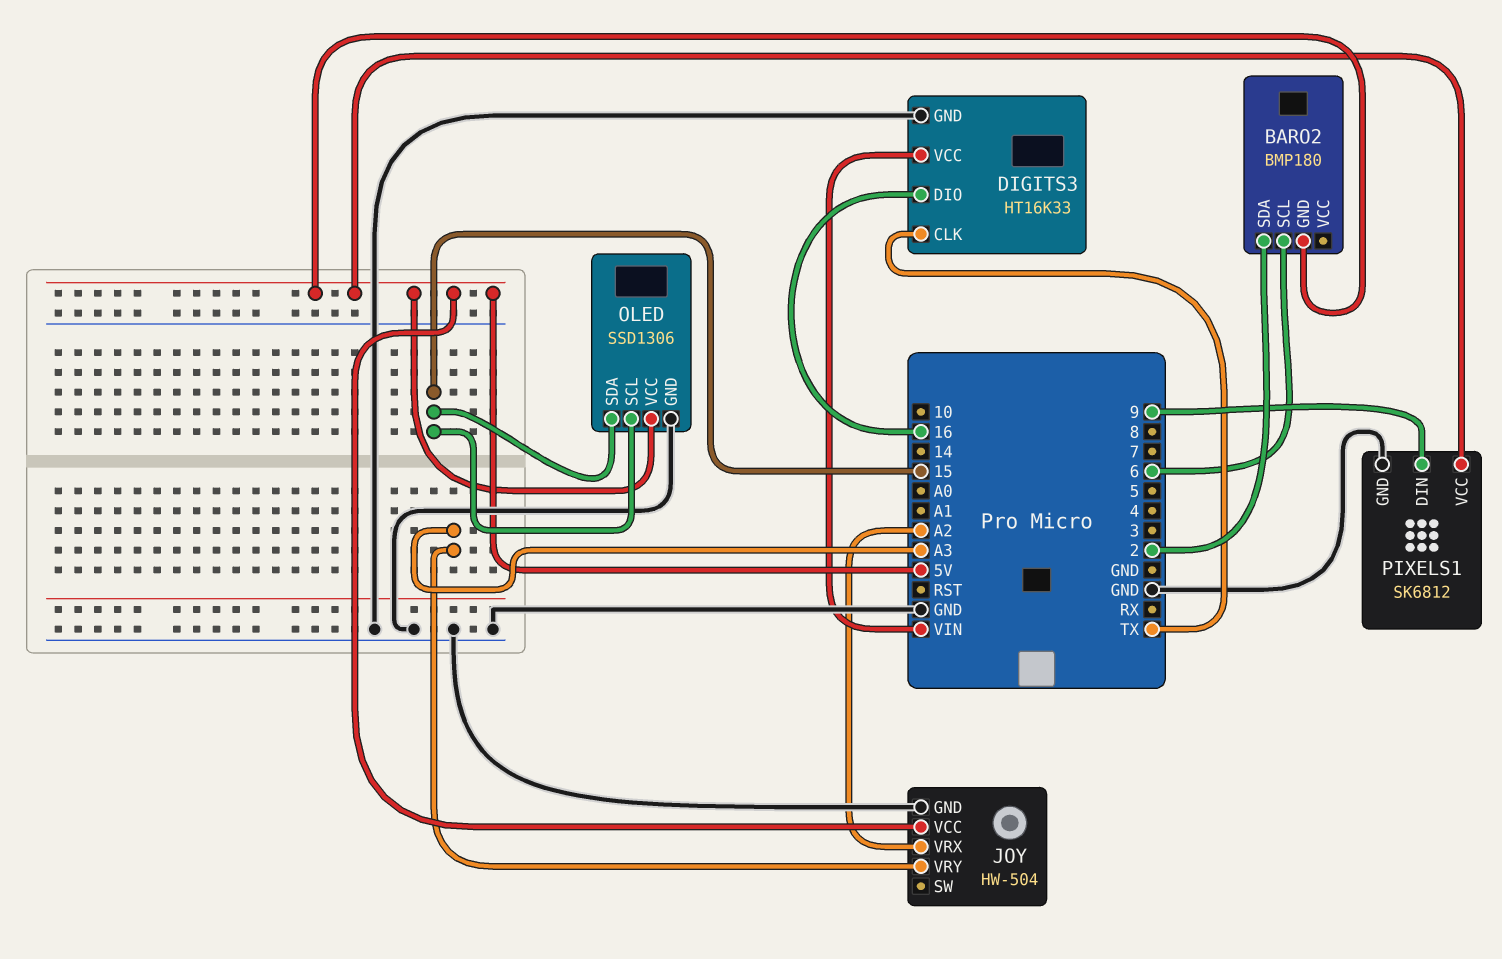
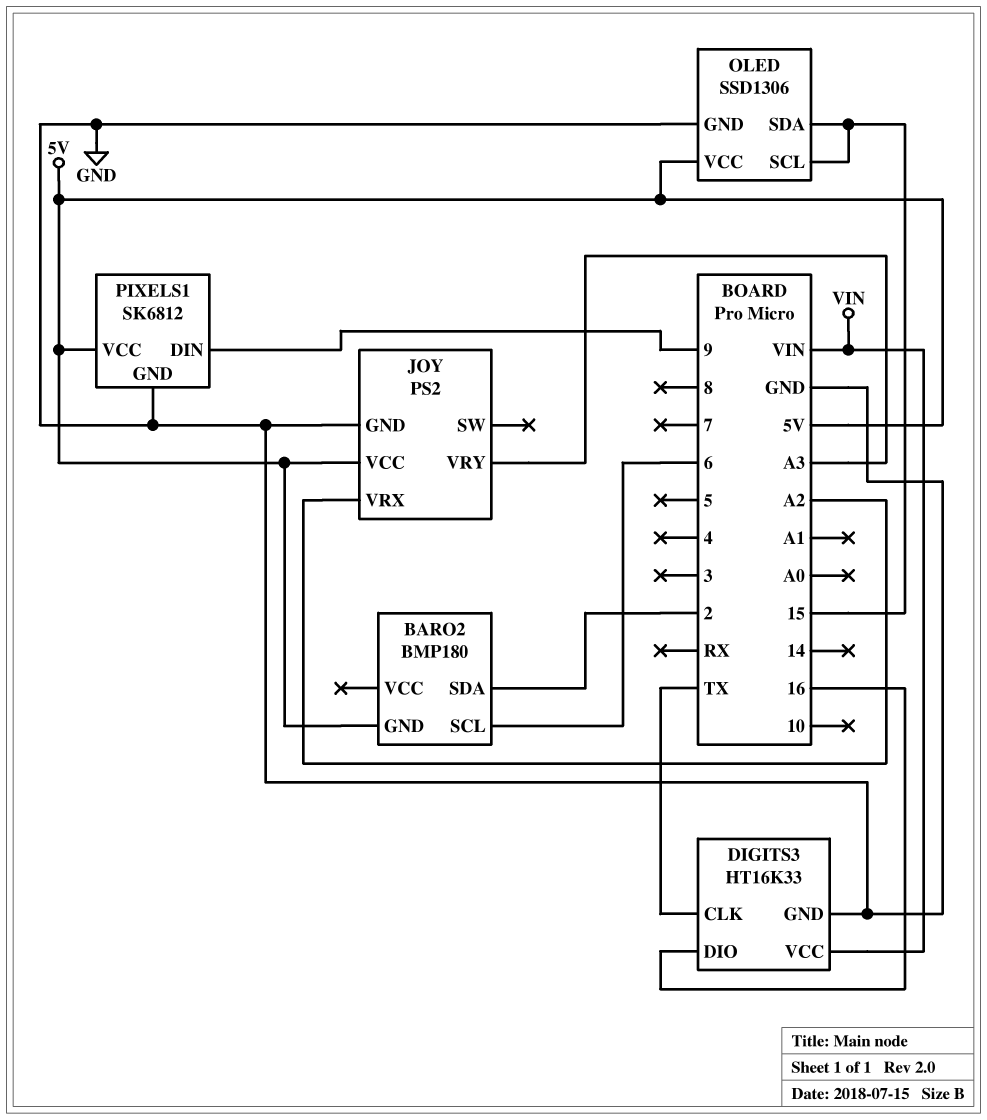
JOY: HW-504 -> PS2

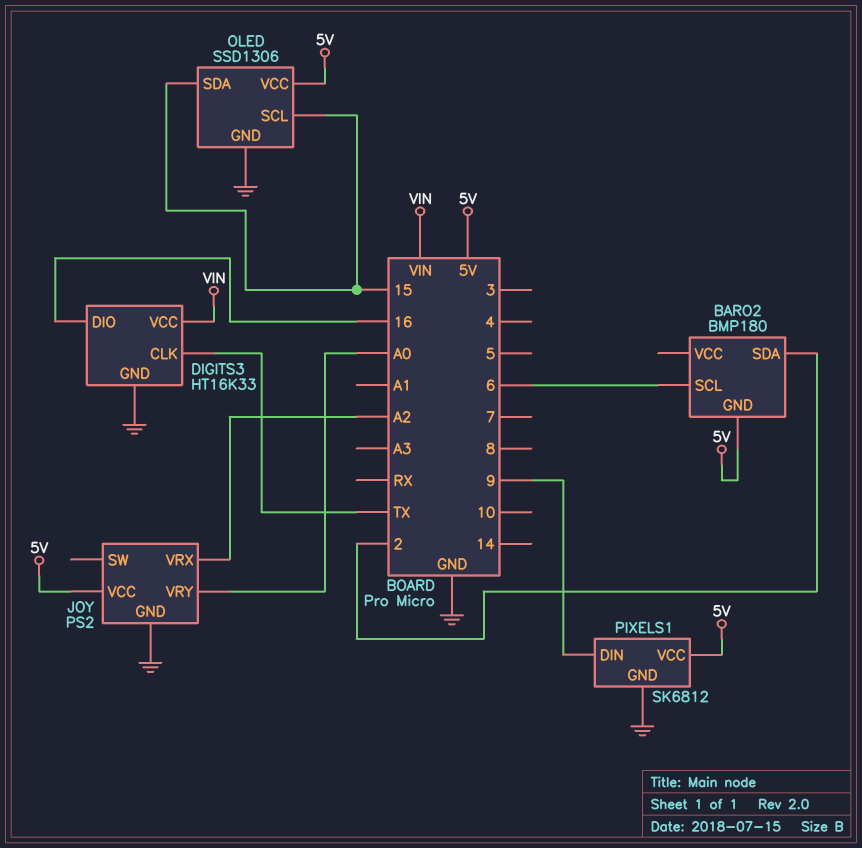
JOY pin VRY: A3 -> A0

